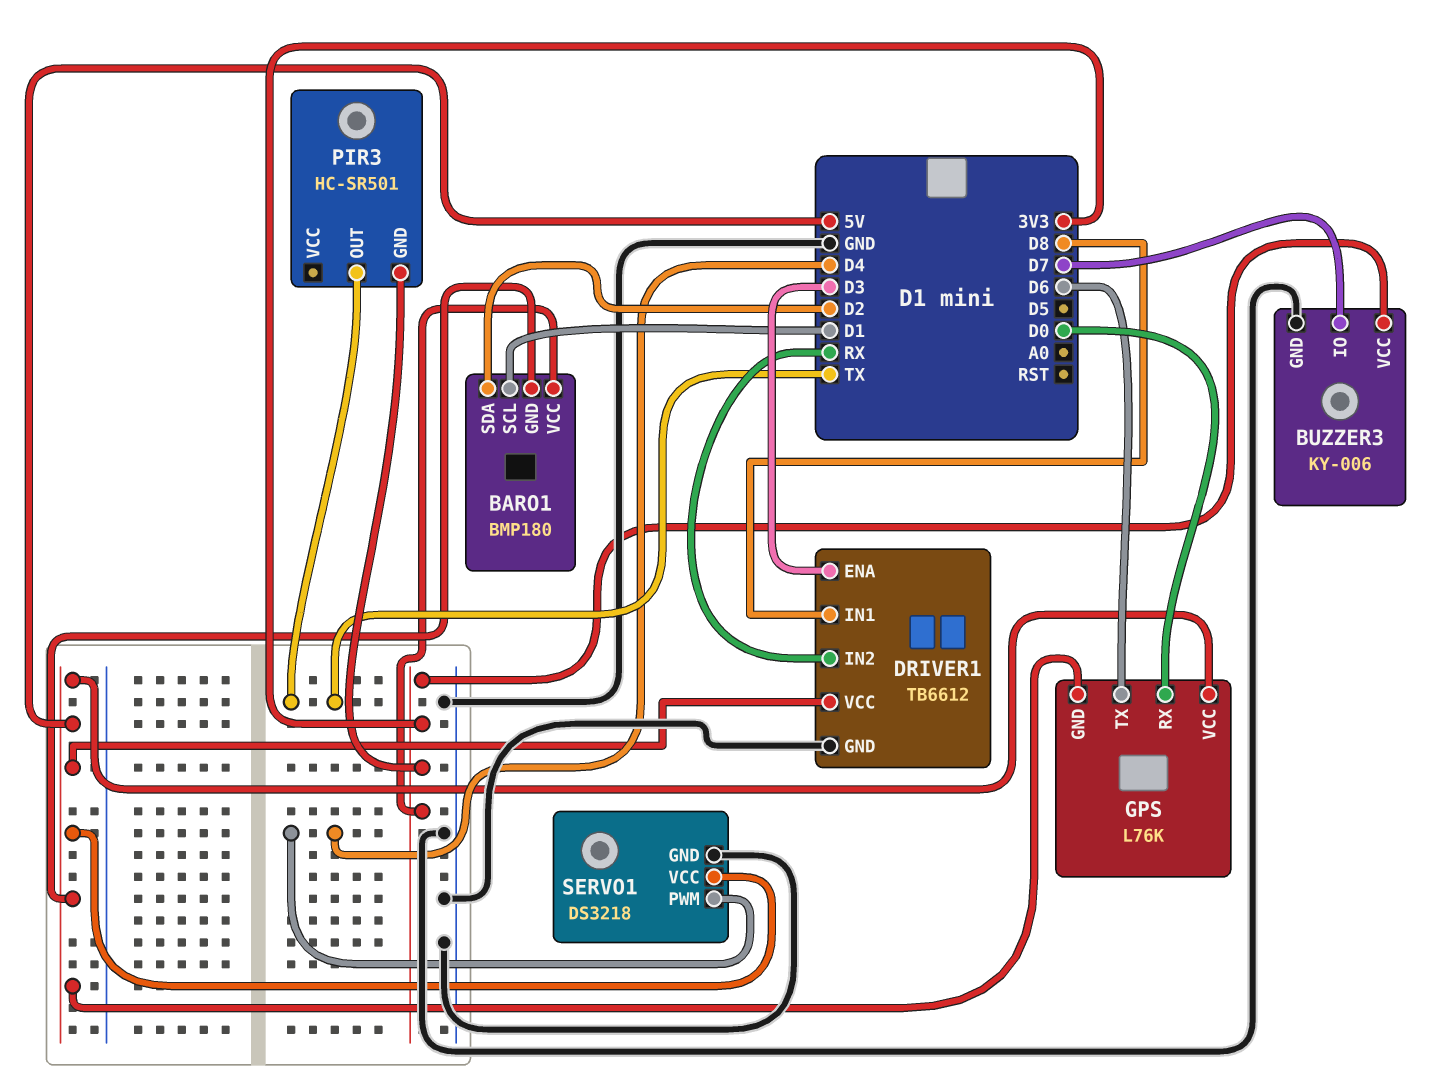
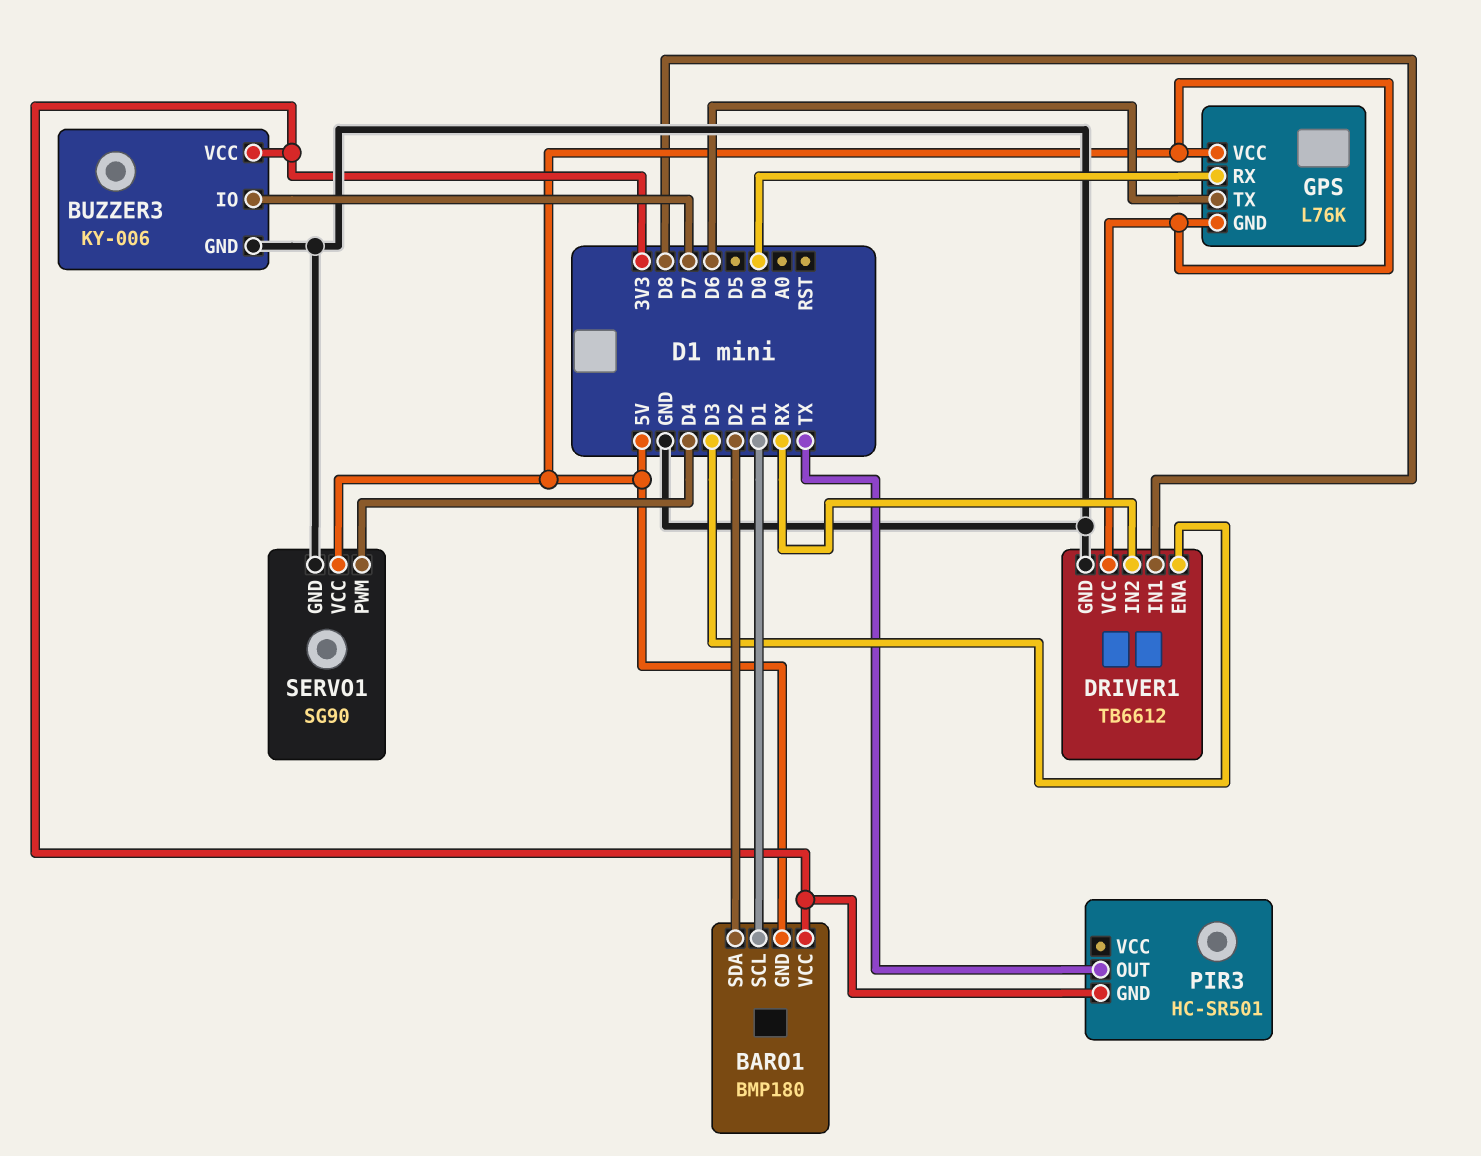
SERVO1: DS3218 -> SG90

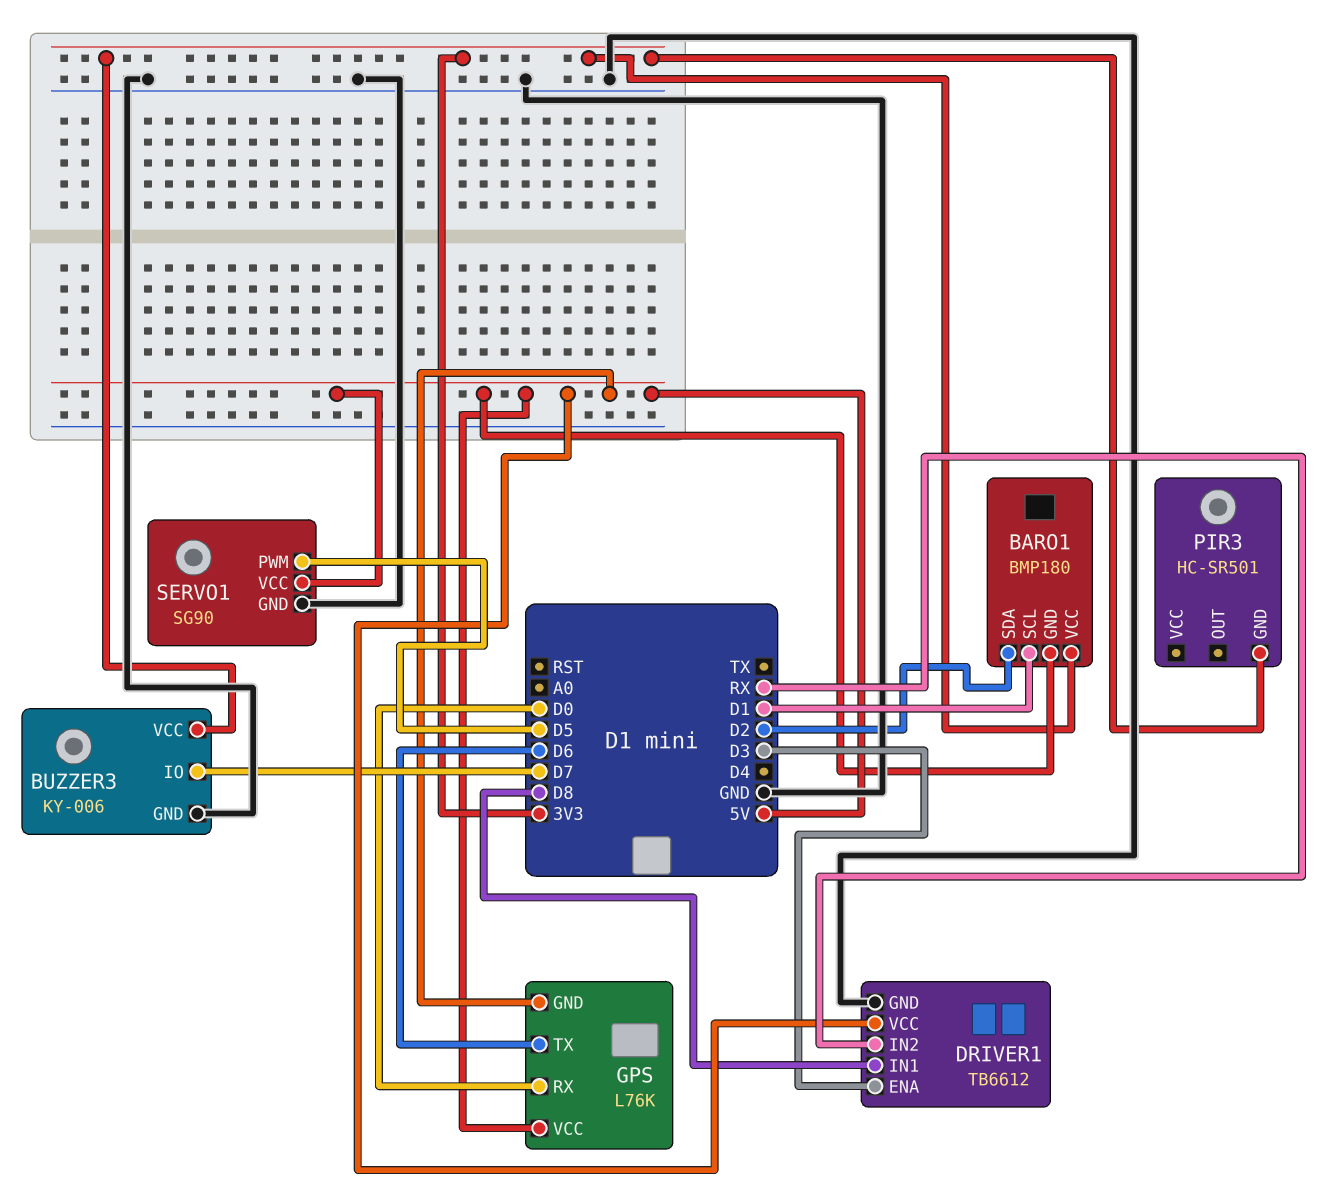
PIR3 pin OUT: TX -> none
SERVO1 pin PWM: D4 -> D5

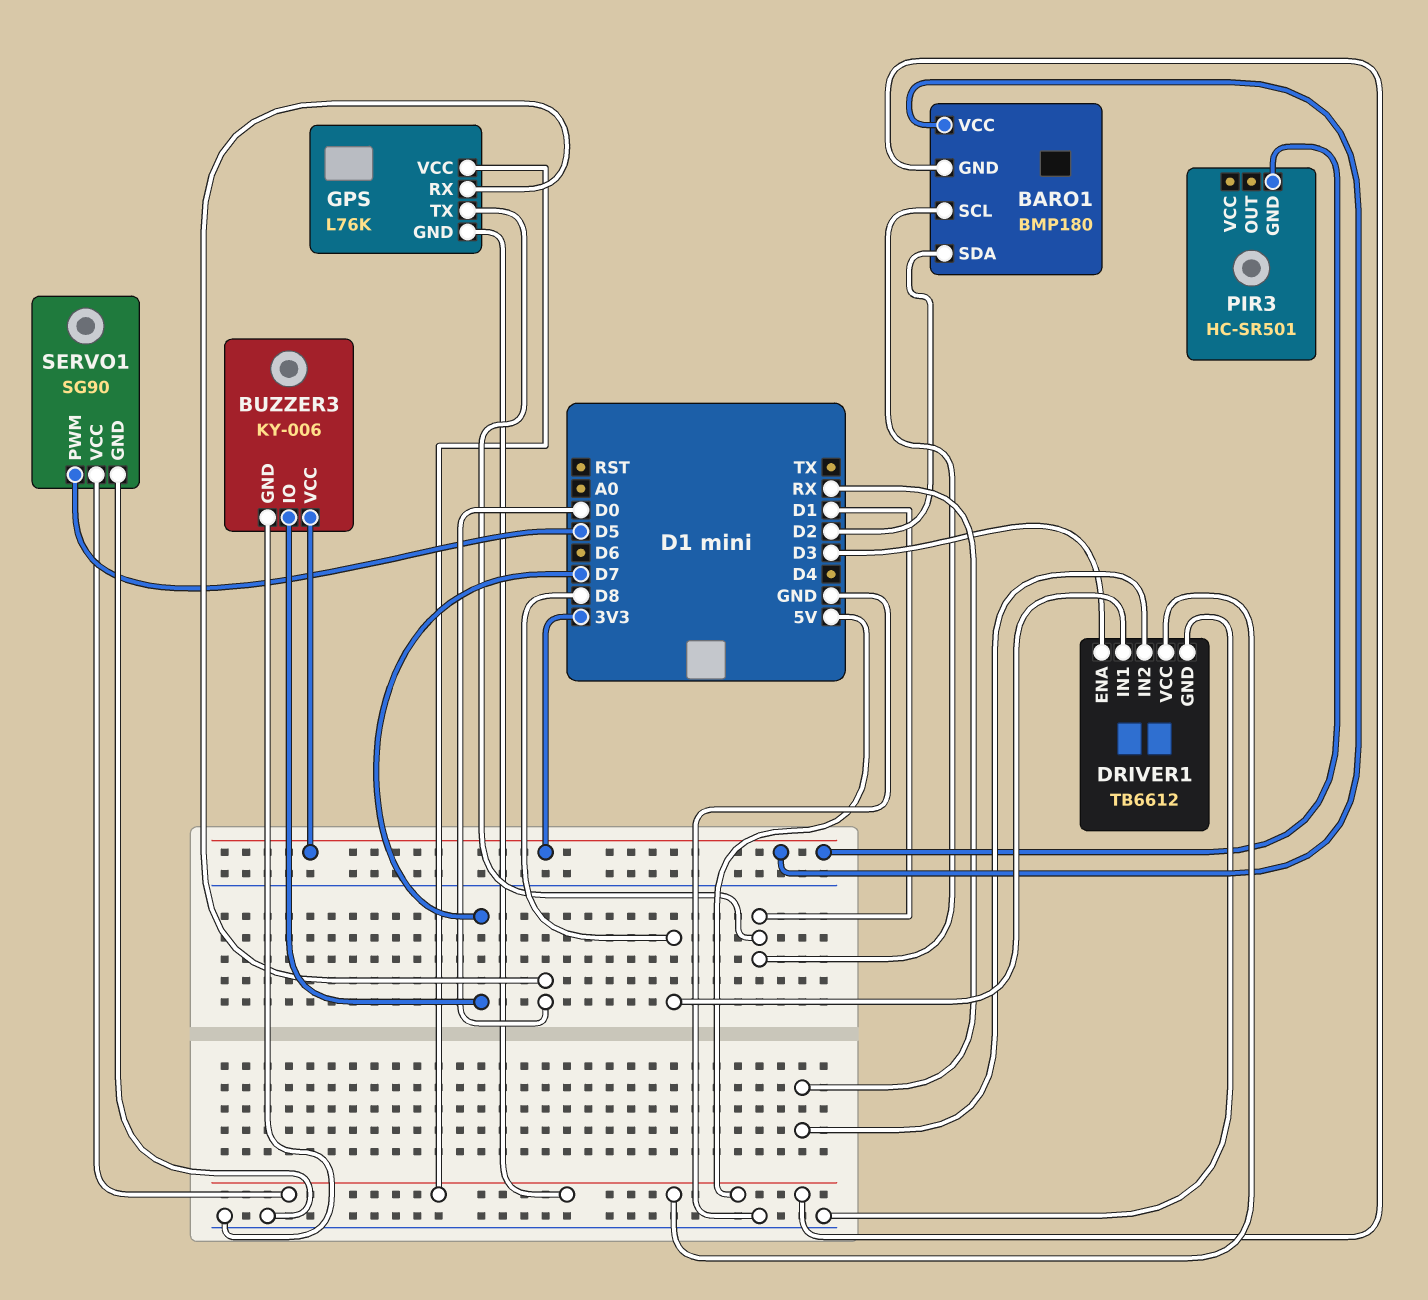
GPS pin TX: D6 -> D1

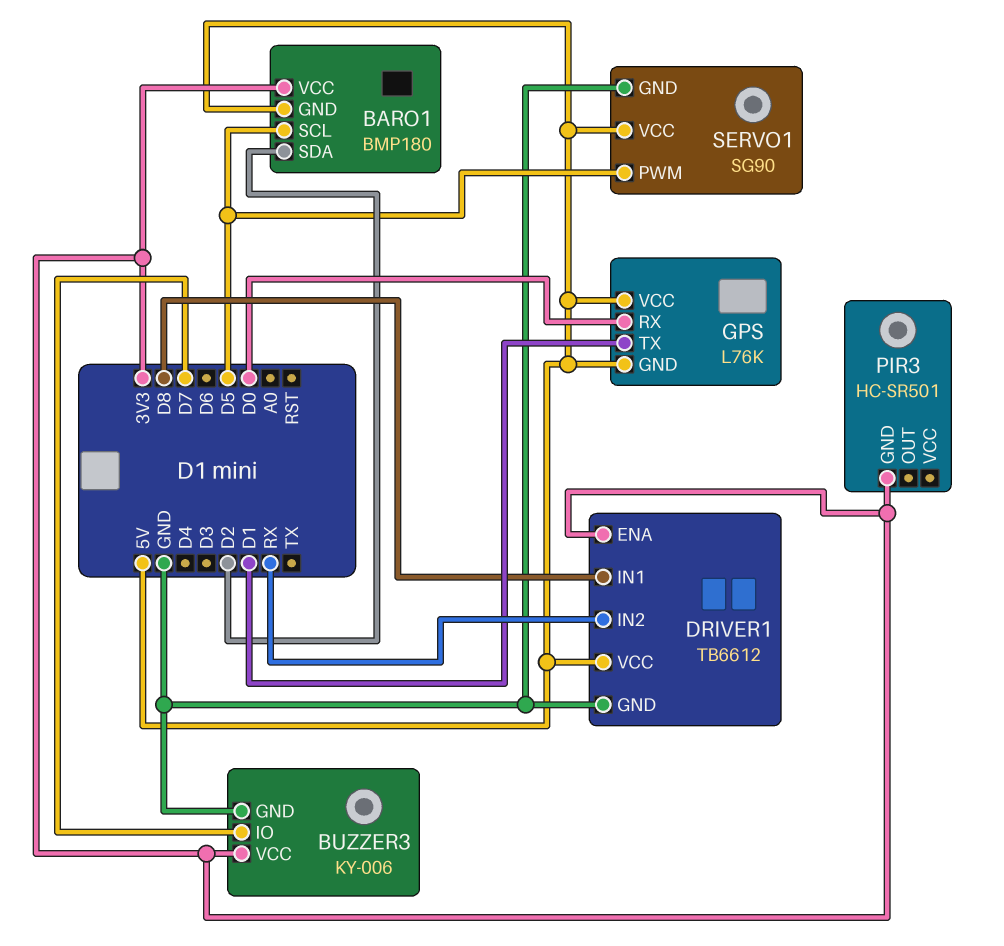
BARO1 pin SCL: D1 -> D5
DRIVER1 pin ENA: D3 -> 3V3

